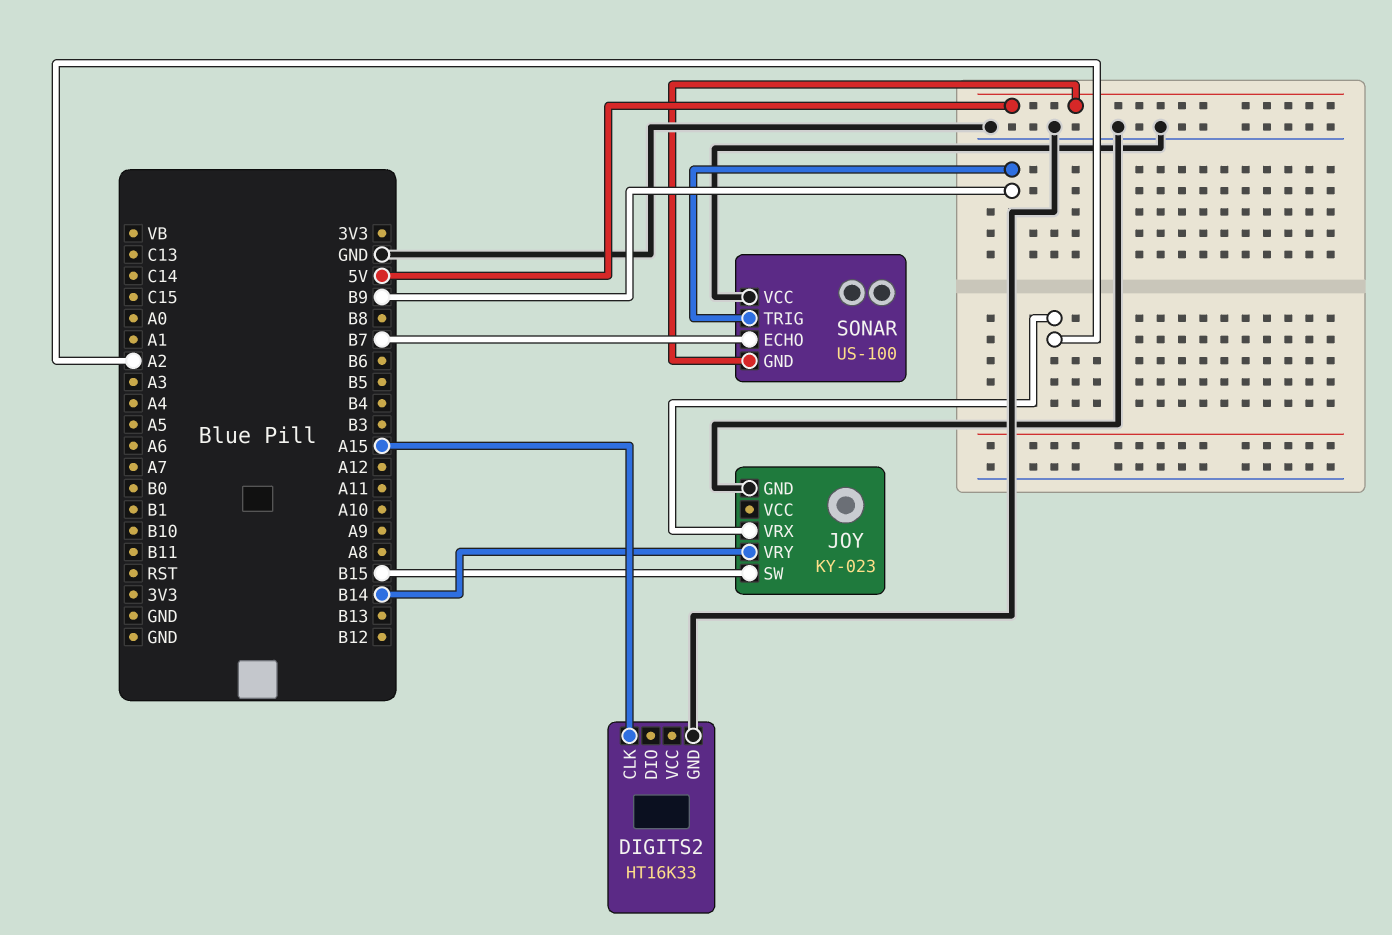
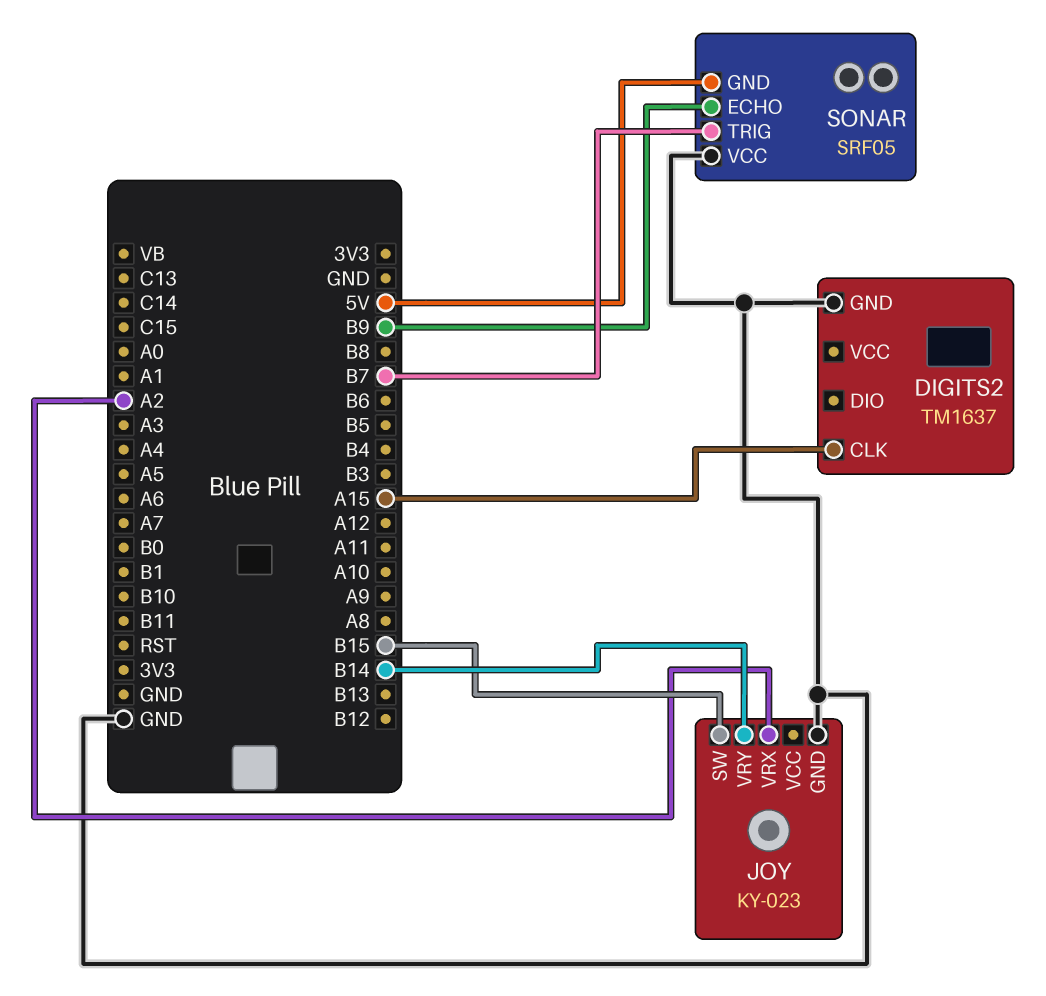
DIGITS2: HT16K33 -> TM1637
SONAR: US-100 -> SRF05
SONAR pin ECHO: B7 -> B9
SONAR pin TRIG: B9 -> B7

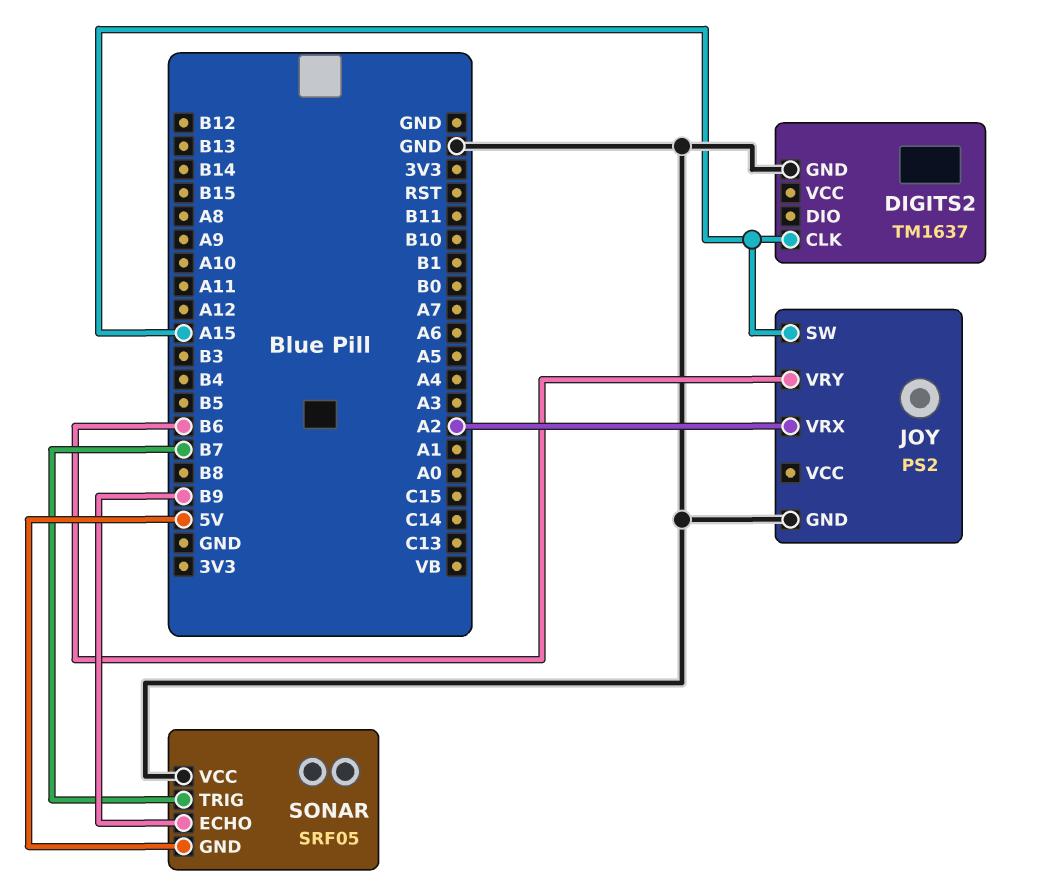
JOY: KY-023 -> PS2
JOY pin SW: B15 -> A15
JOY pin VRY: B14 -> B6

